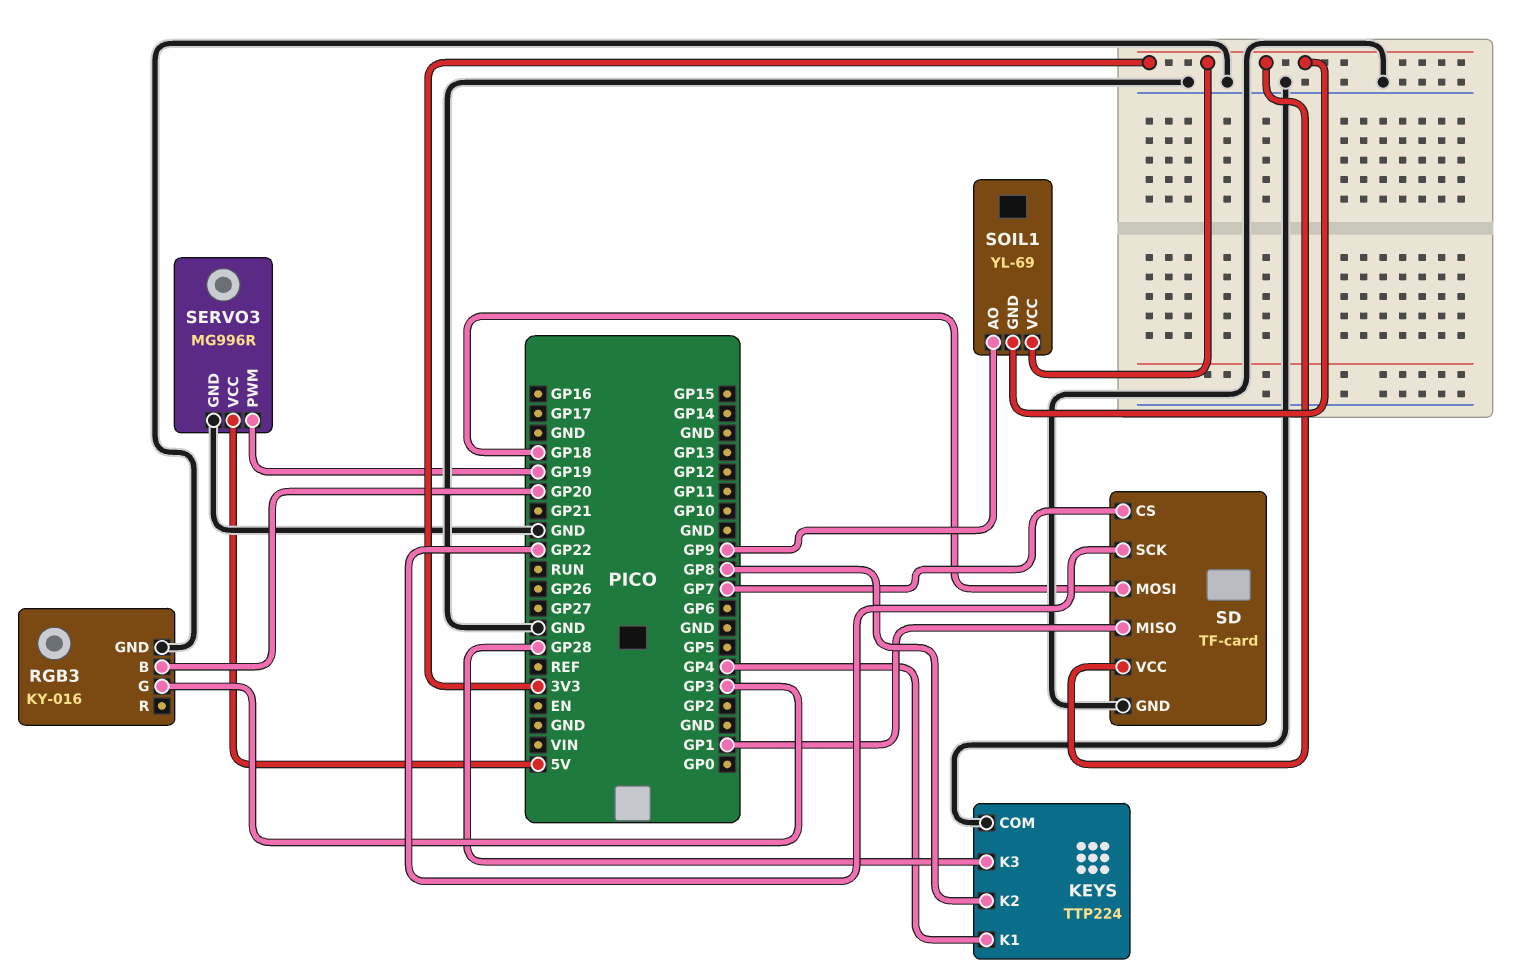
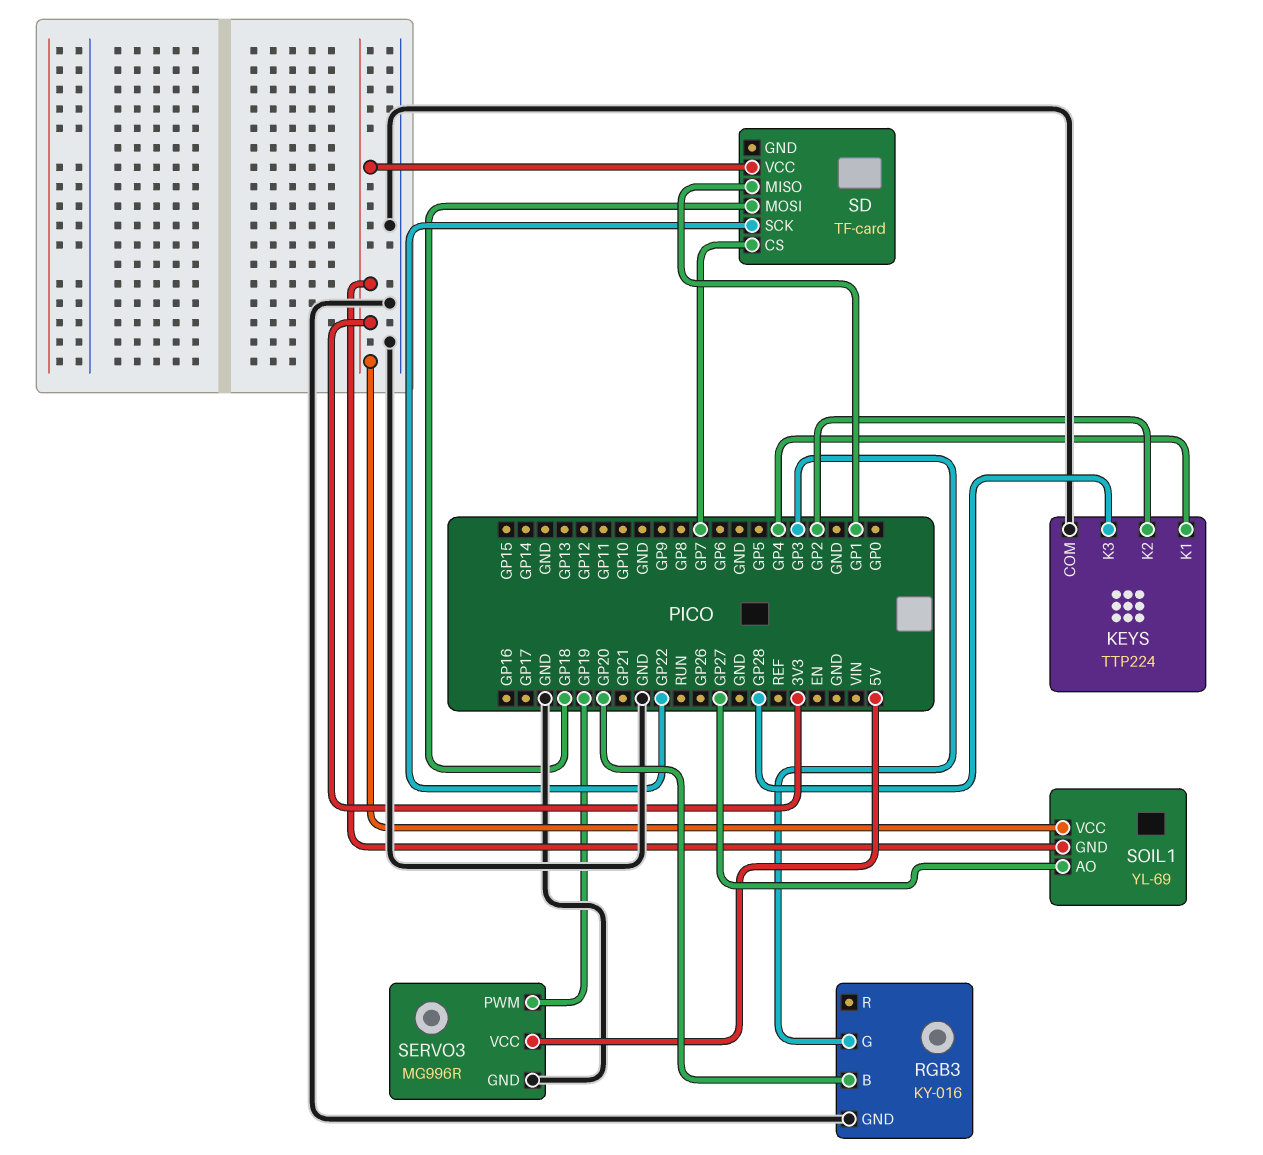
KEYS pin K2: GP8 -> GP2
SD pin GND: GND -> none
SOIL1 pin AO: GP9 -> GP27

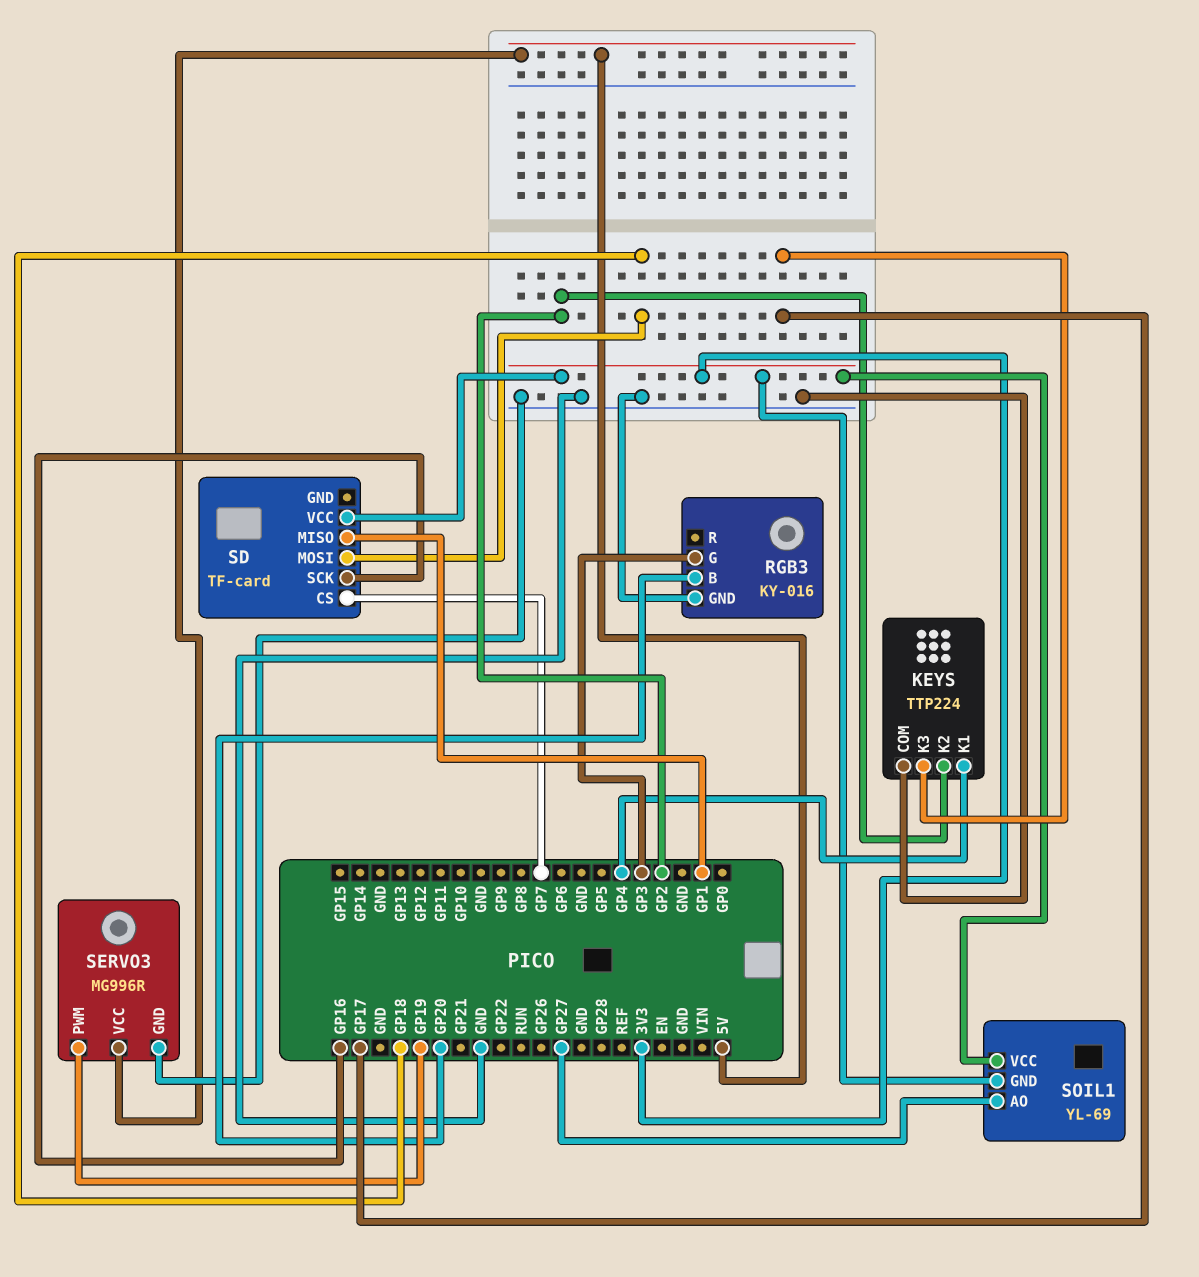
KEYS pin K3: GP28 -> GP17
SD pin SCK: GP22 -> GP16

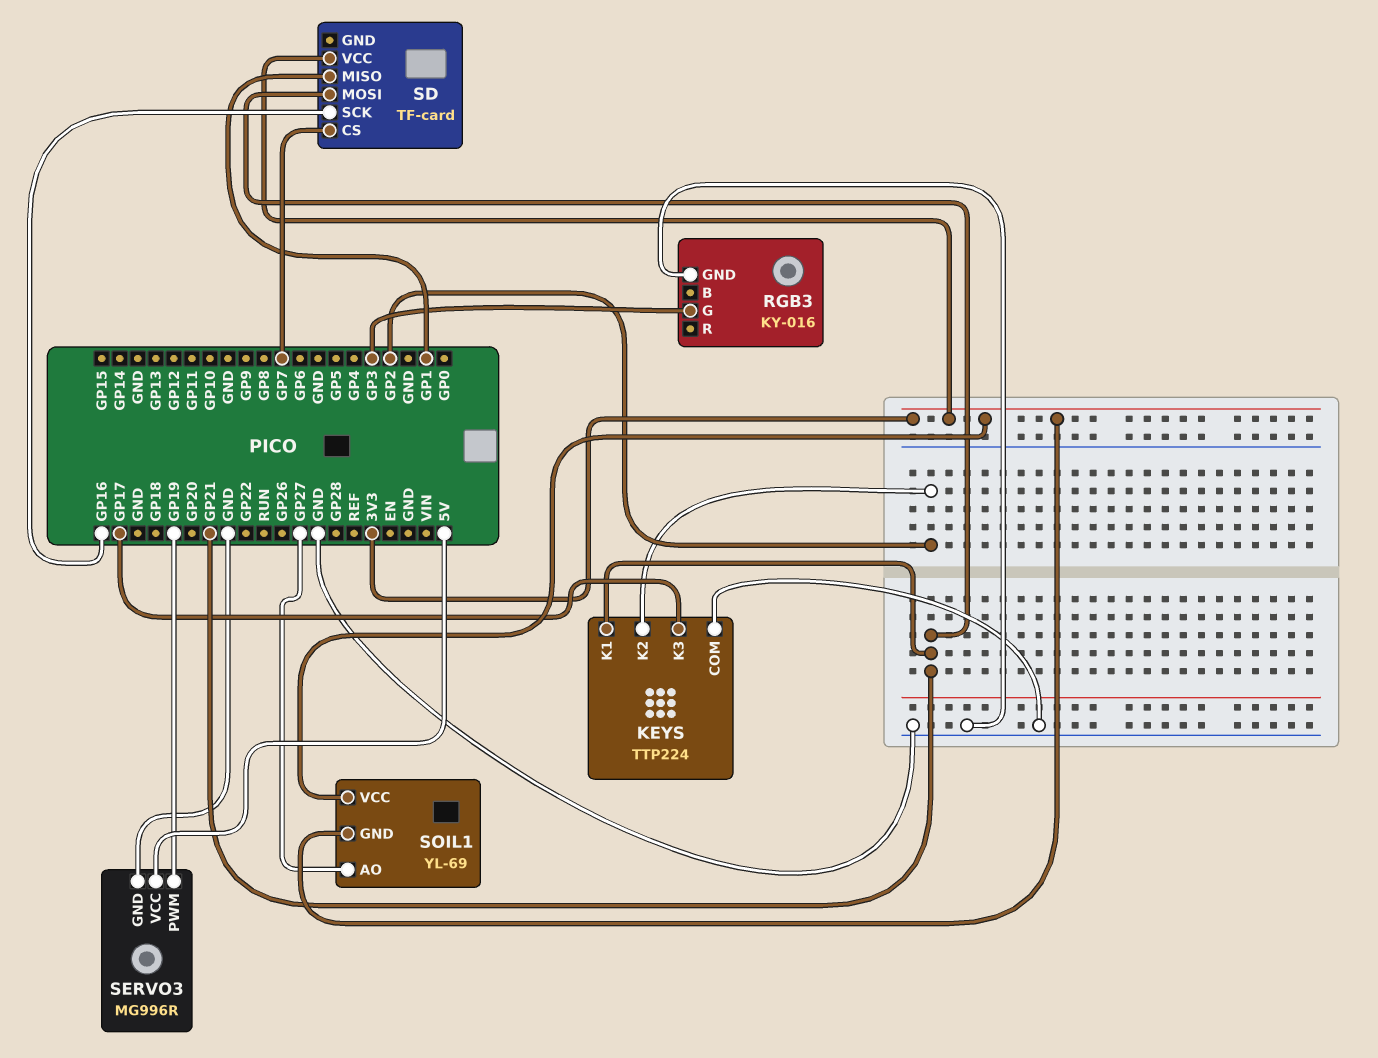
KEYS pin K1: GP4 -> GP21
RGB3 pin B: GP20 -> none
SD pin MOSI: GP18 -> GP21

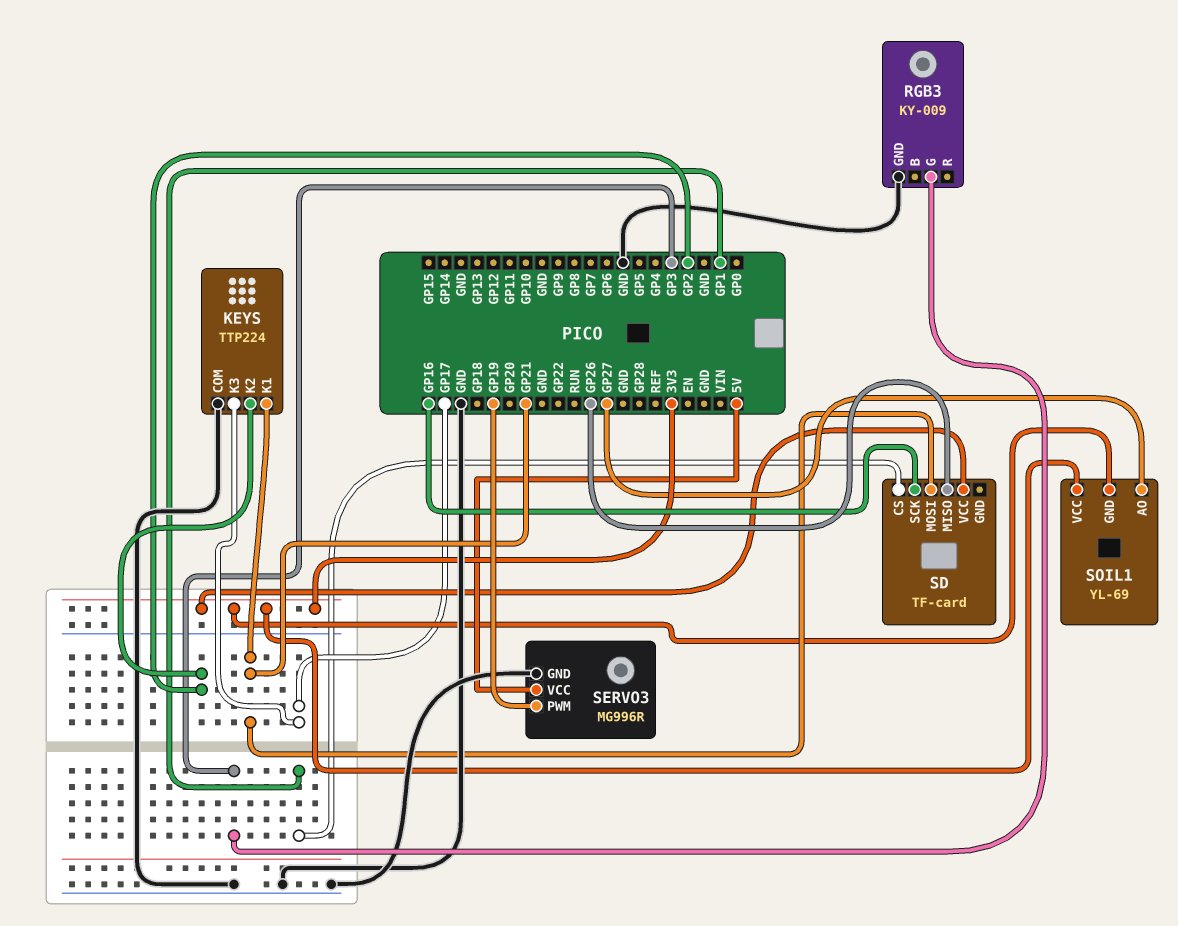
RGB3: KY-016 -> KY-009
SD pin CS: GP7 -> GP1
SD pin MISO: GP1 -> GP26

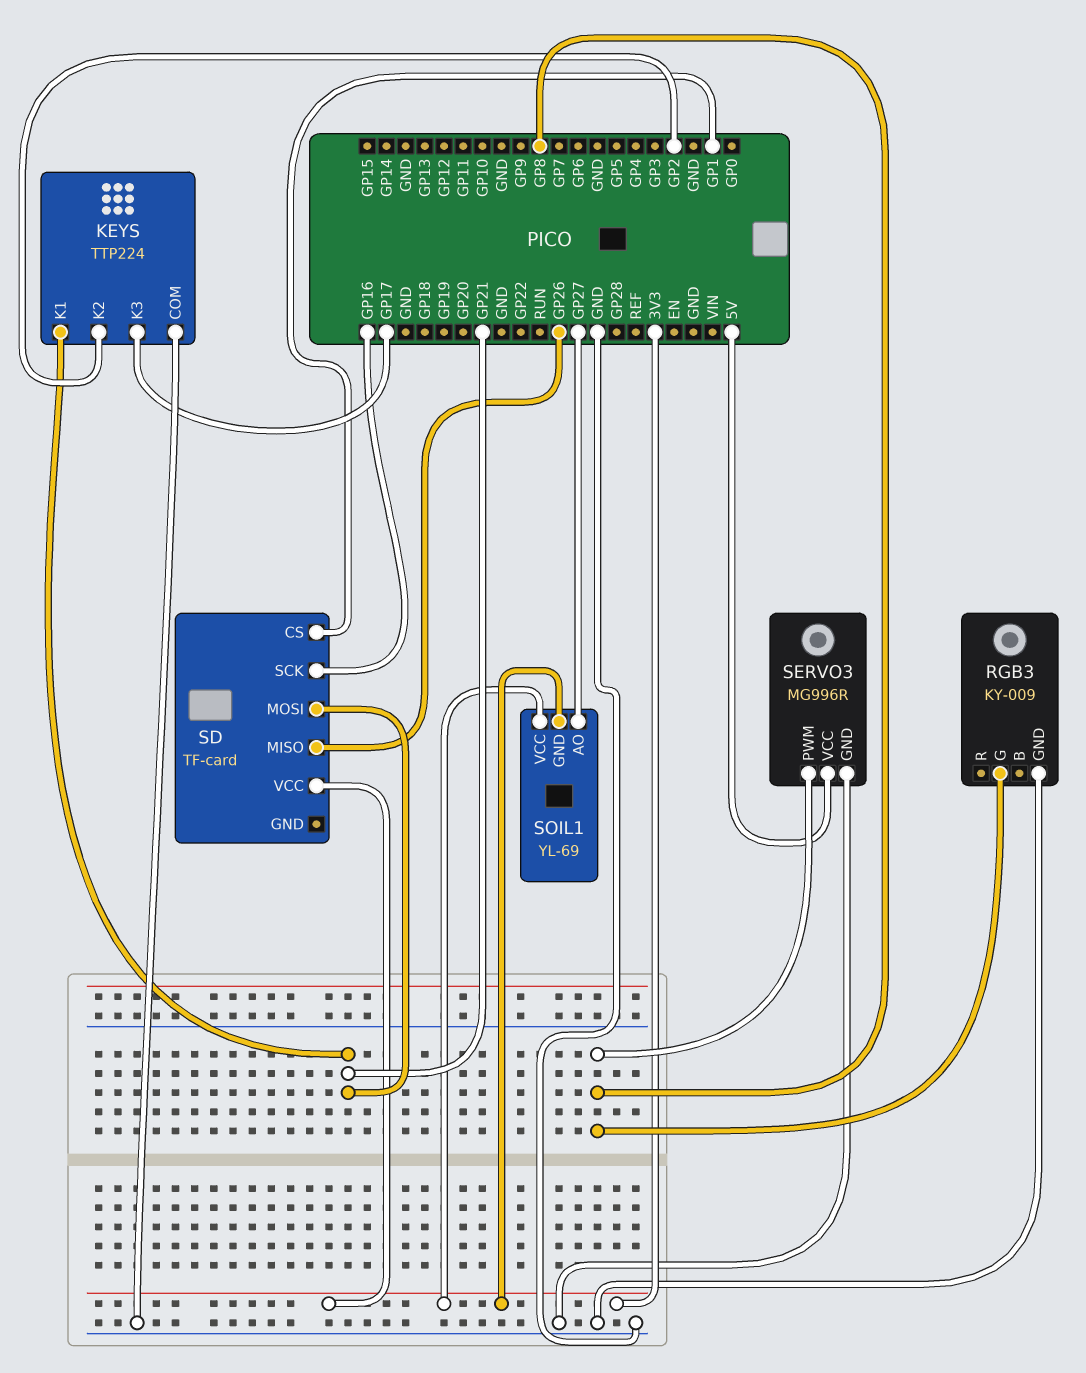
RGB3 pin G: GP3 -> GP8
SERVO3 pin PWM: GP19 -> GP8

